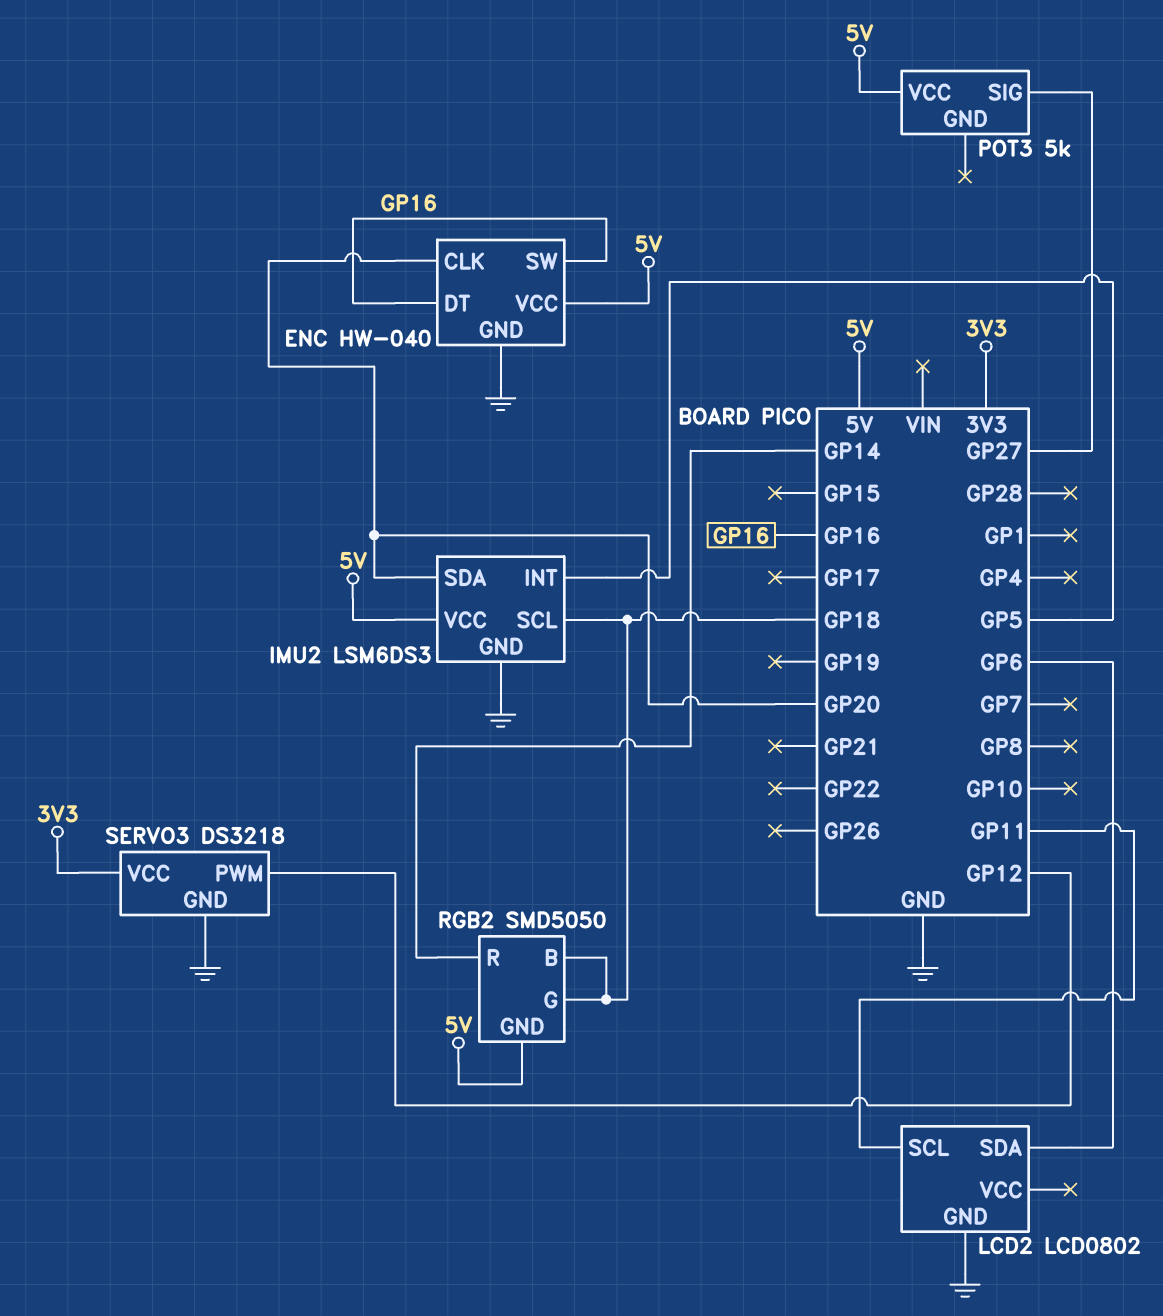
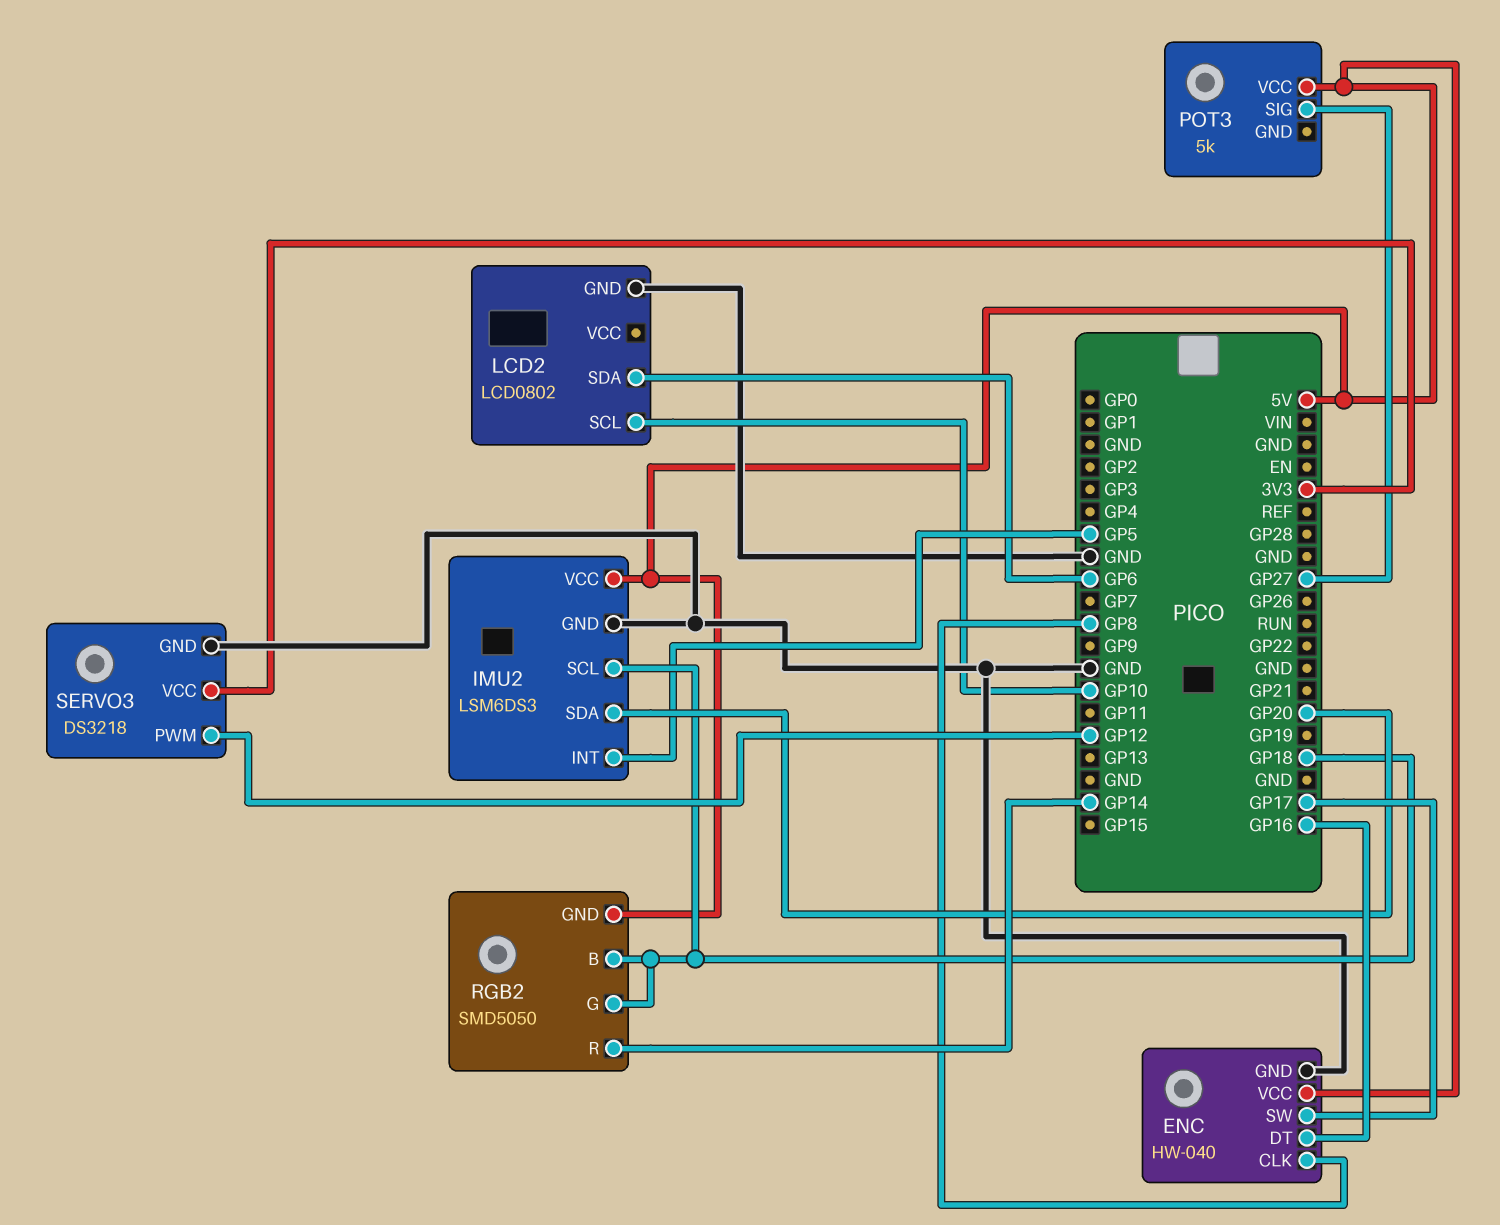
ENC pin CLK: GP20 -> GP8
ENC pin SW: GP16 -> GP17
LCD2 pin SCL: GP11 -> GP10

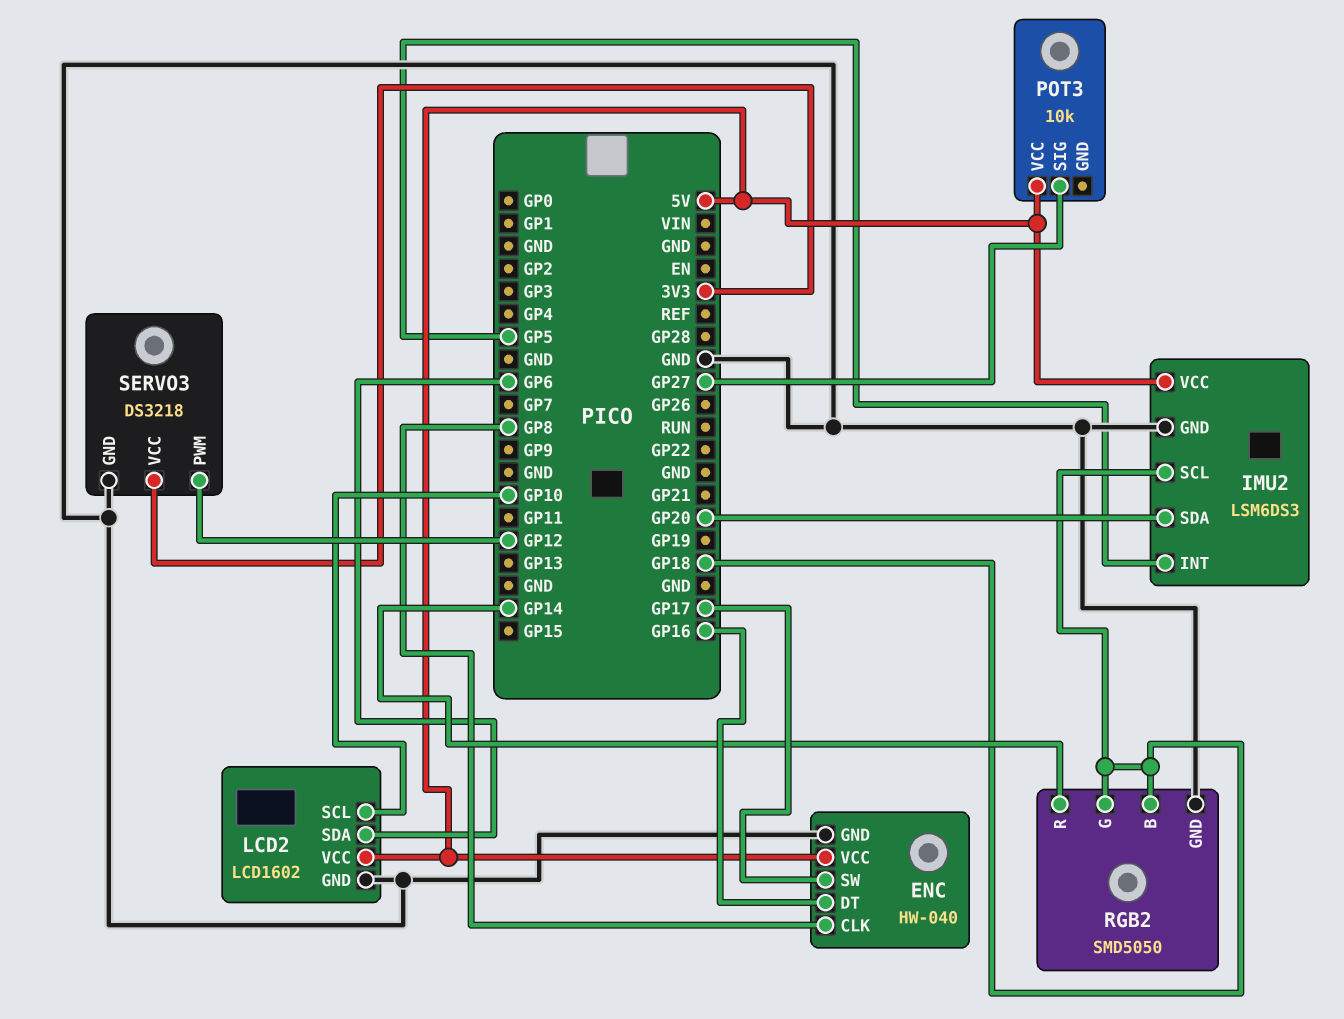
LCD2: LCD0802 -> LCD1602
LCD2 pin VCC: none -> 5V
POT3: 5k -> 10k
RGB2 pin GND: 5V -> GND

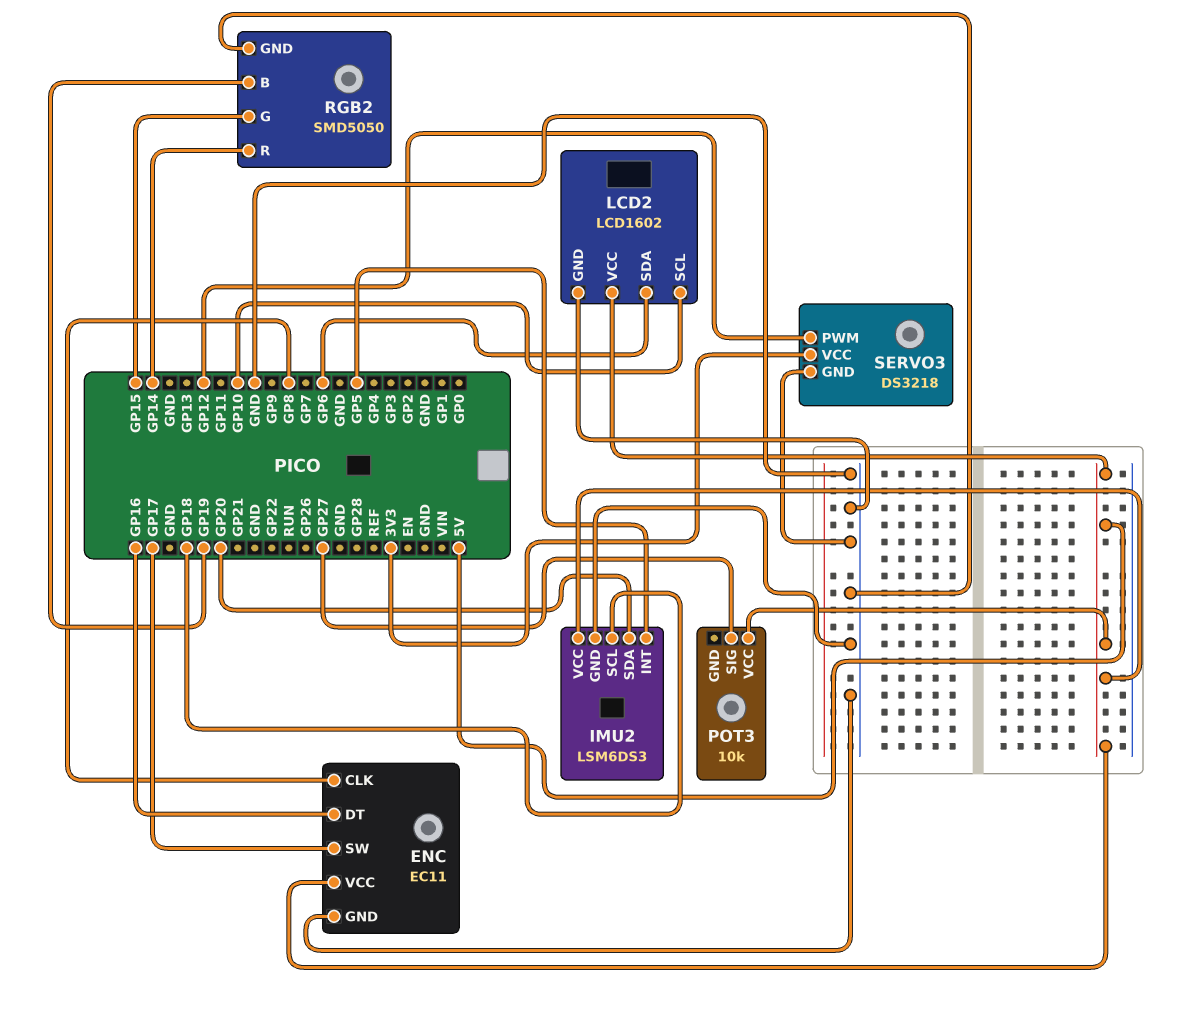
ENC: HW-040 -> EC11
RGB2 pin B: GP18 -> GP19
RGB2 pin G: GP18 -> GP15

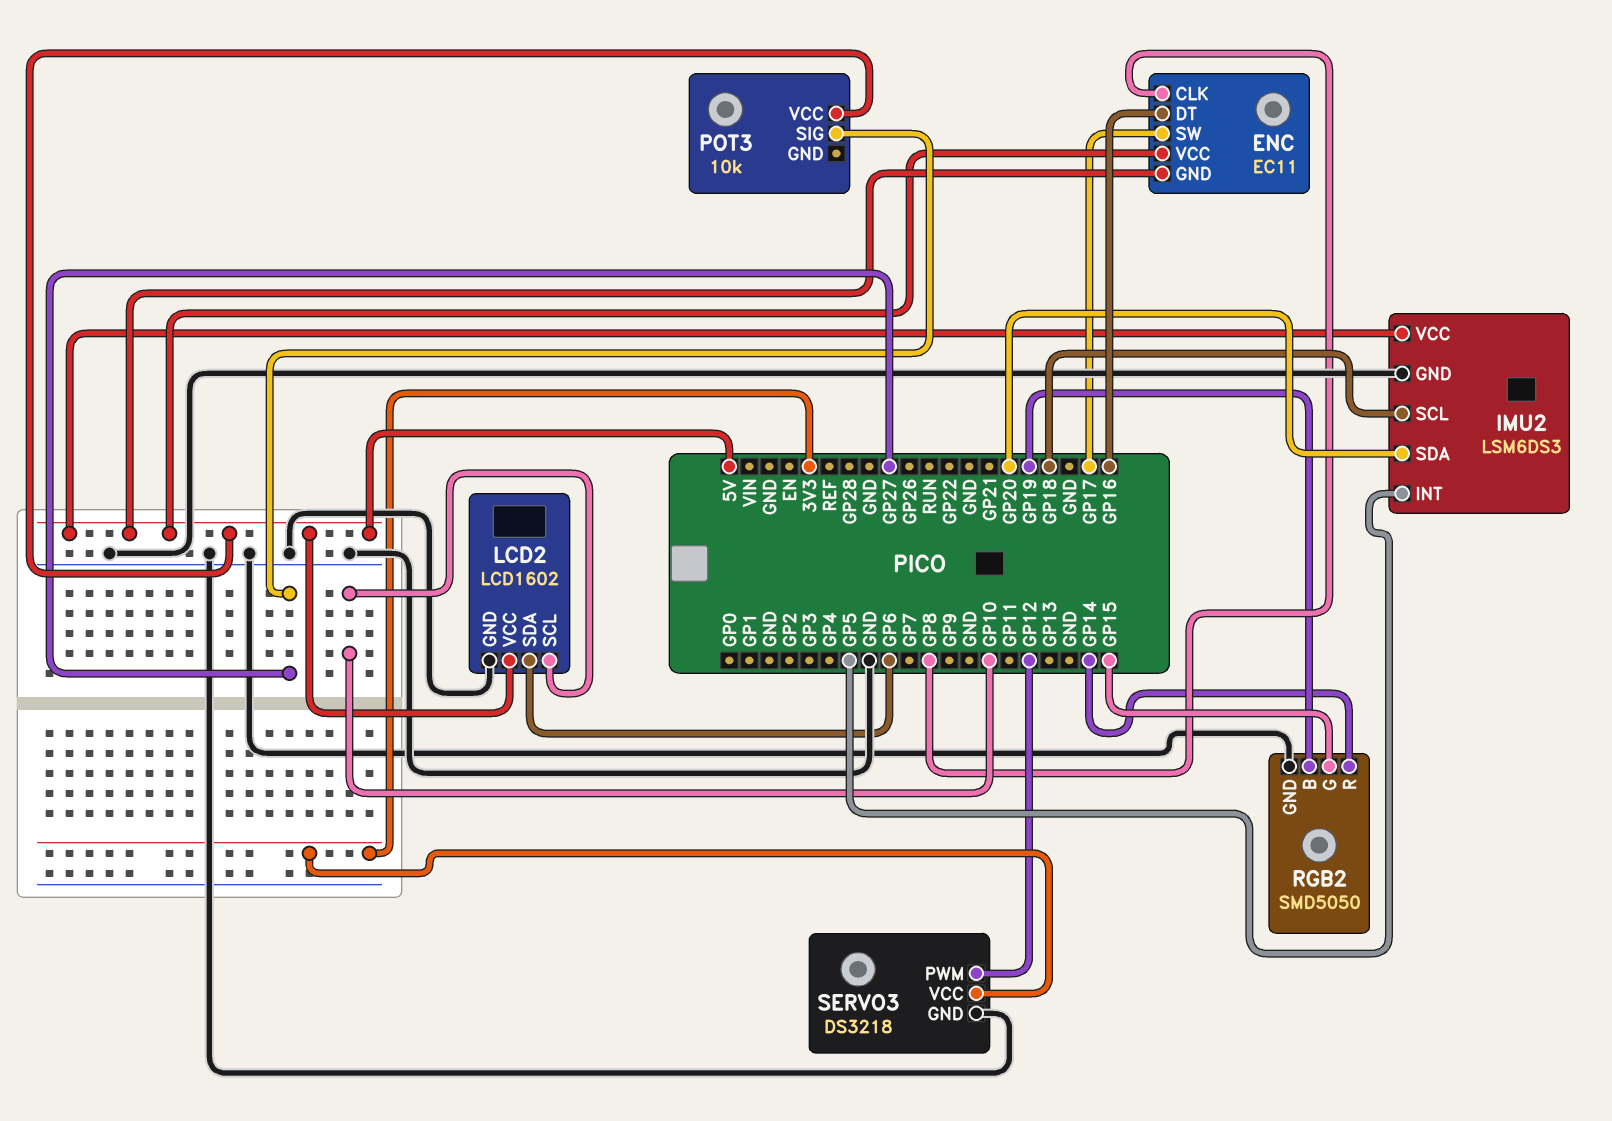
ENC pin GND: GND -> 5V

